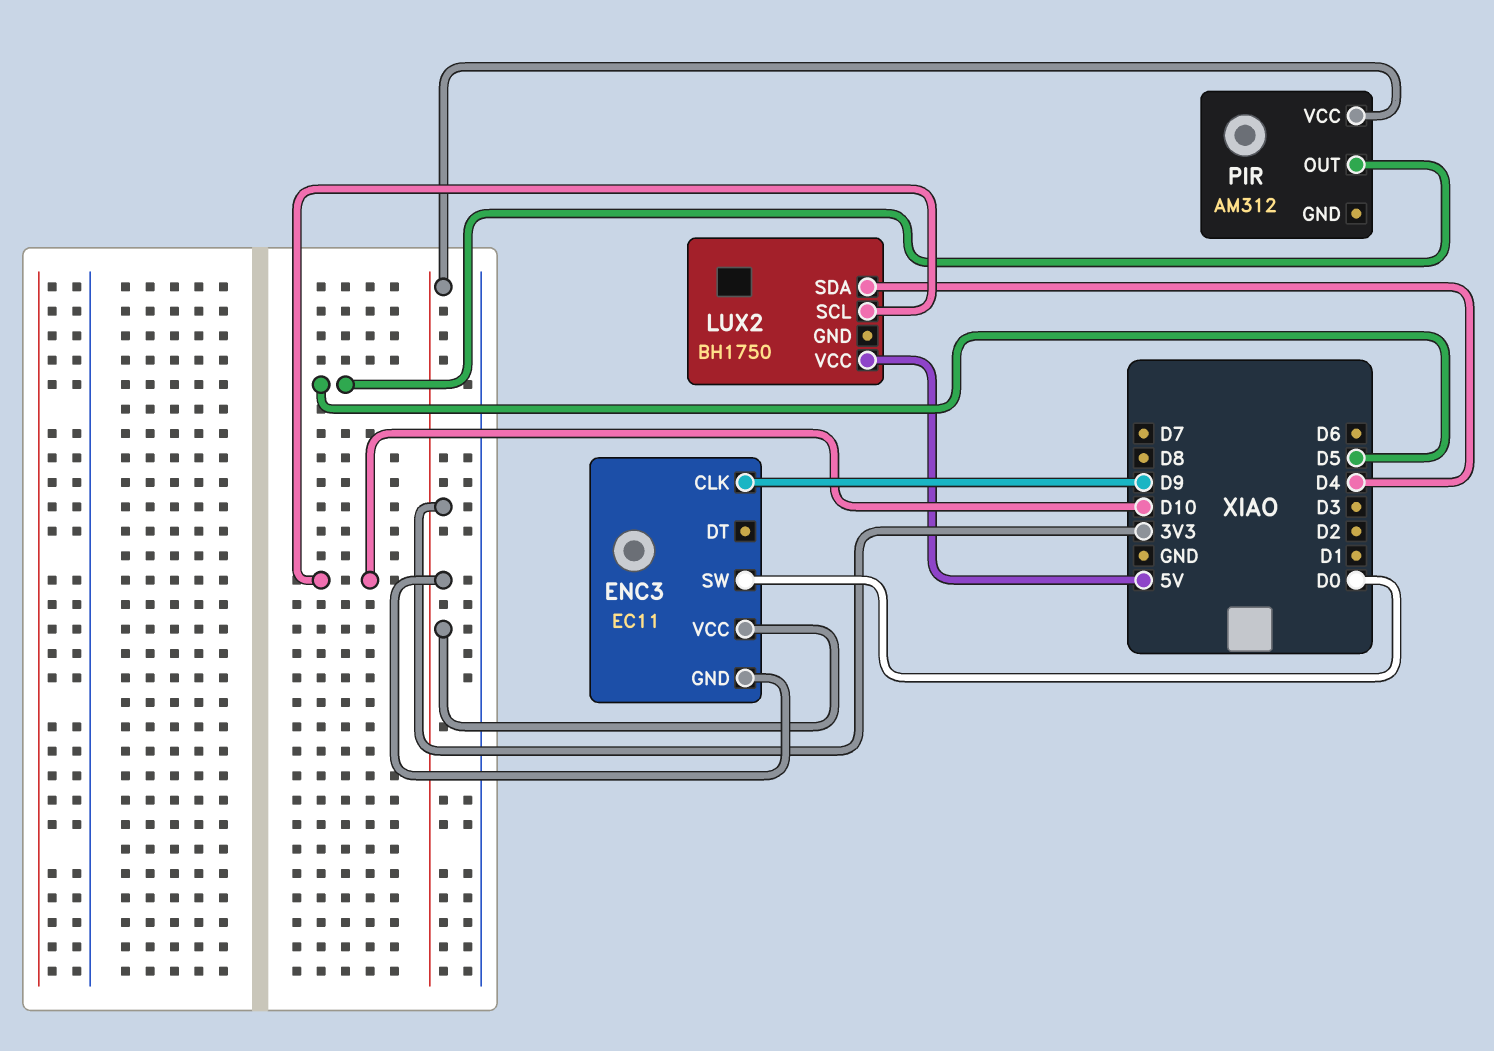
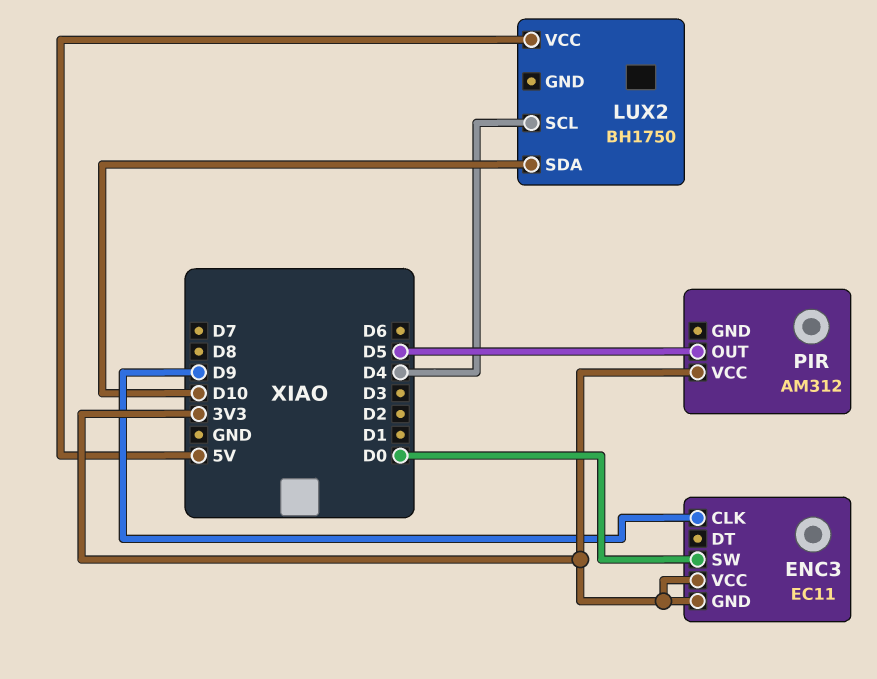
LUX2 pin SCL: D10 -> D4
LUX2 pin SDA: D4 -> D10

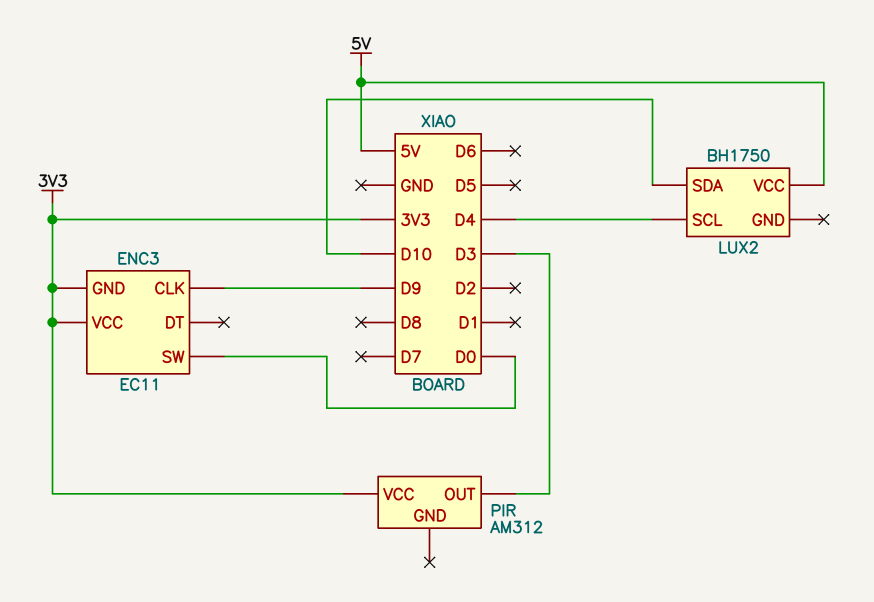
PIR pin OUT: D5 -> D3

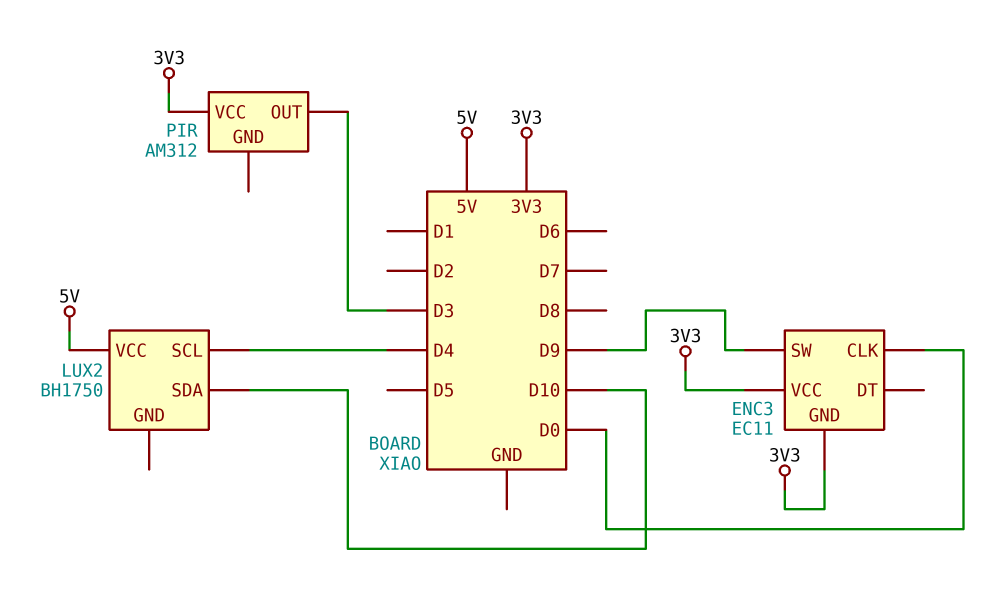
ENC3 pin CLK: D9 -> D0
ENC3 pin SW: D0 -> D9

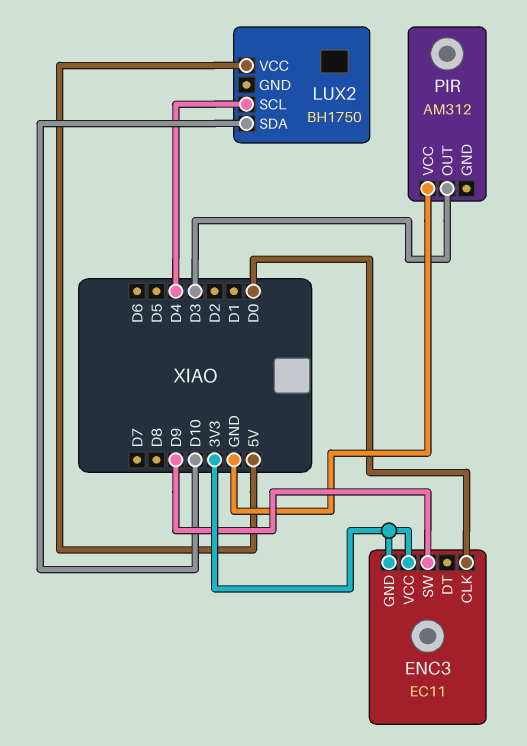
PIR pin VCC: 3V3 -> GND

